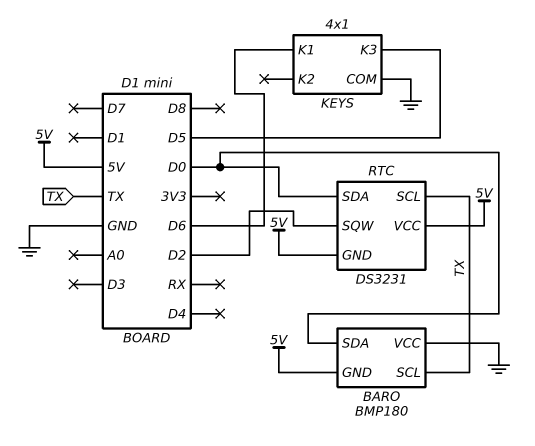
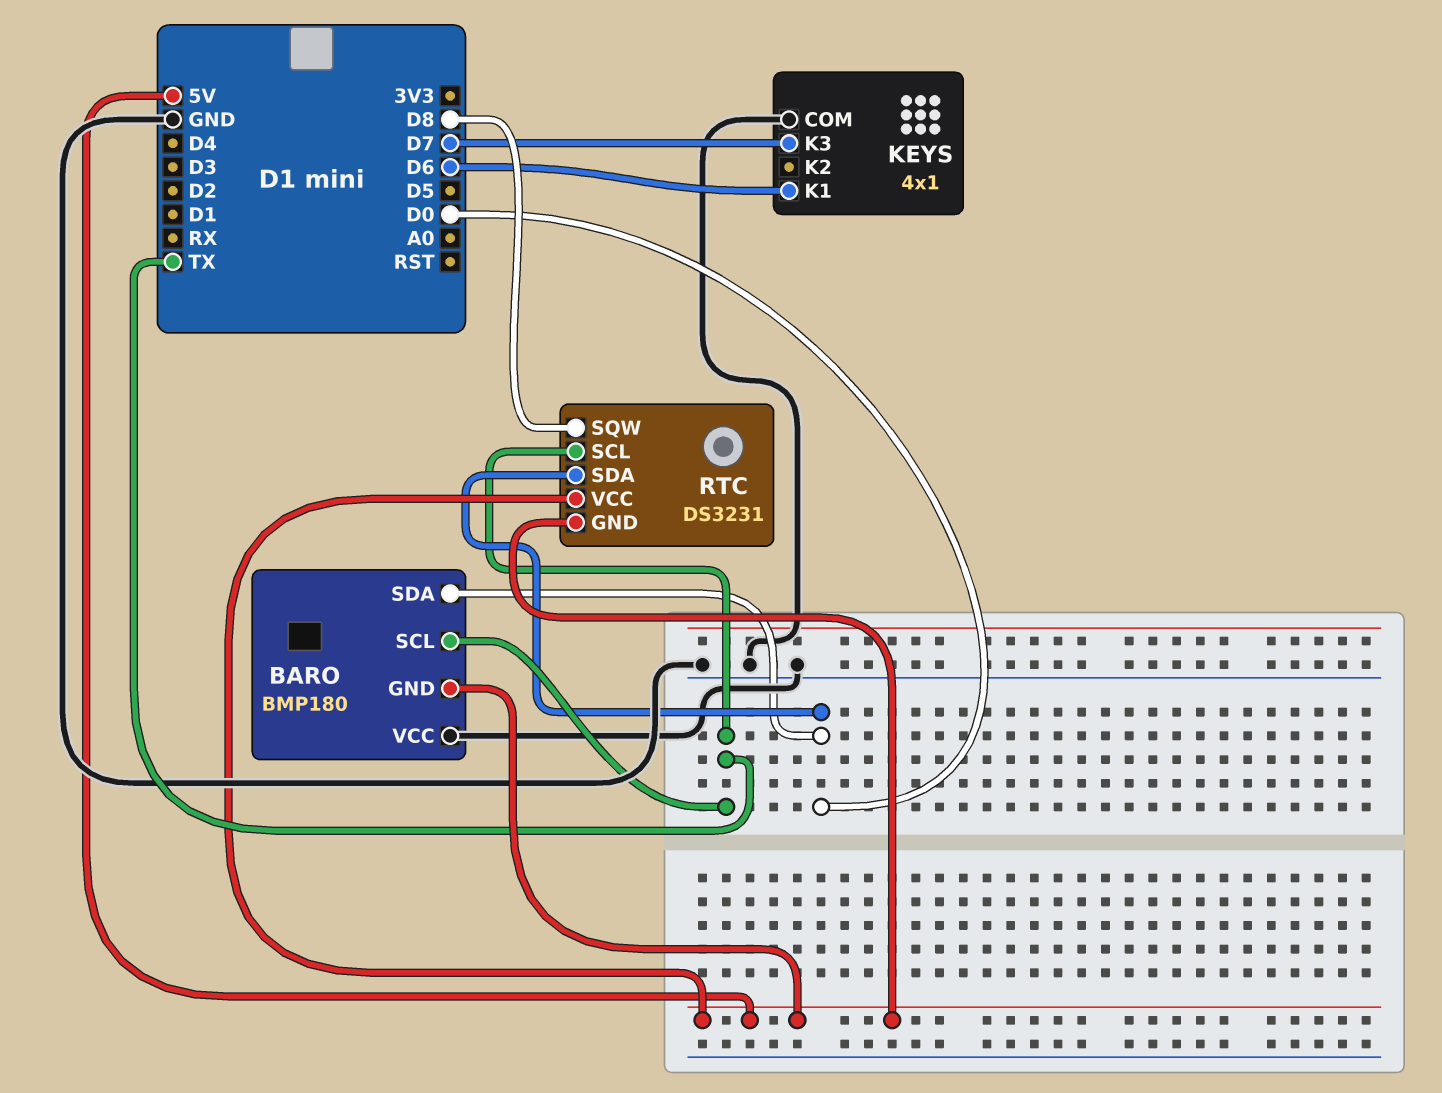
KEYS pin K3: D5 -> D7
RTC pin SQW: D2 -> D8

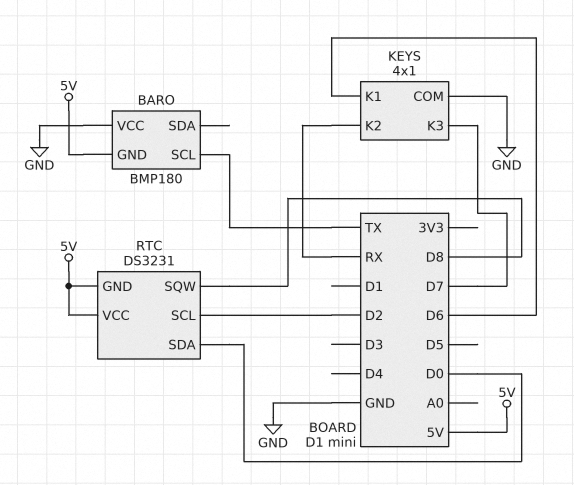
BARO pin SDA: D0 -> none
KEYS pin K2: none -> RX
RTC pin SCL: TX -> D2

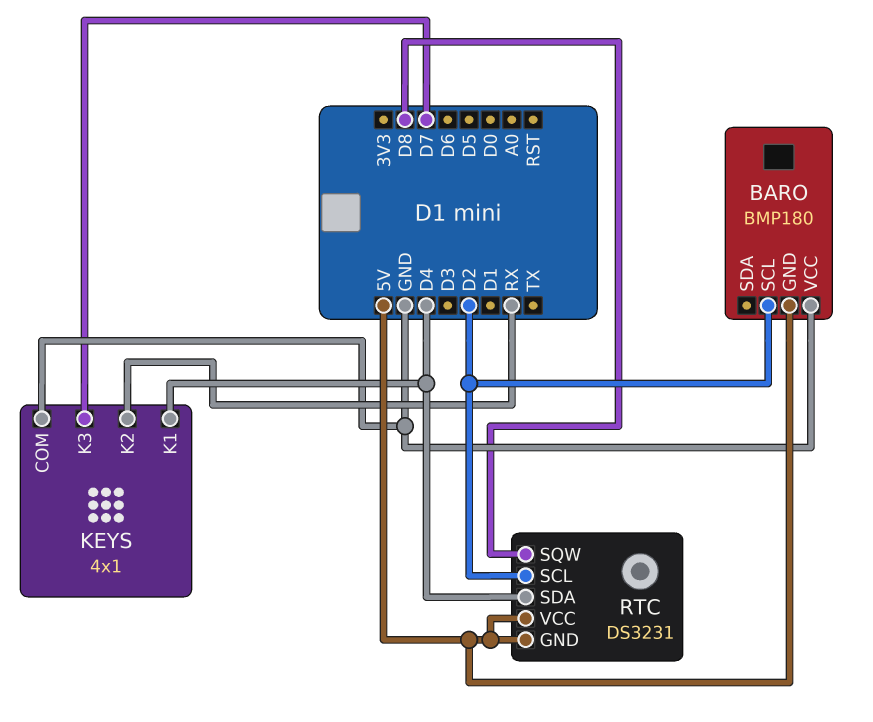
BARO pin SCL: TX -> D2
KEYS pin K1: D6 -> D4
RTC pin SDA: D0 -> D4

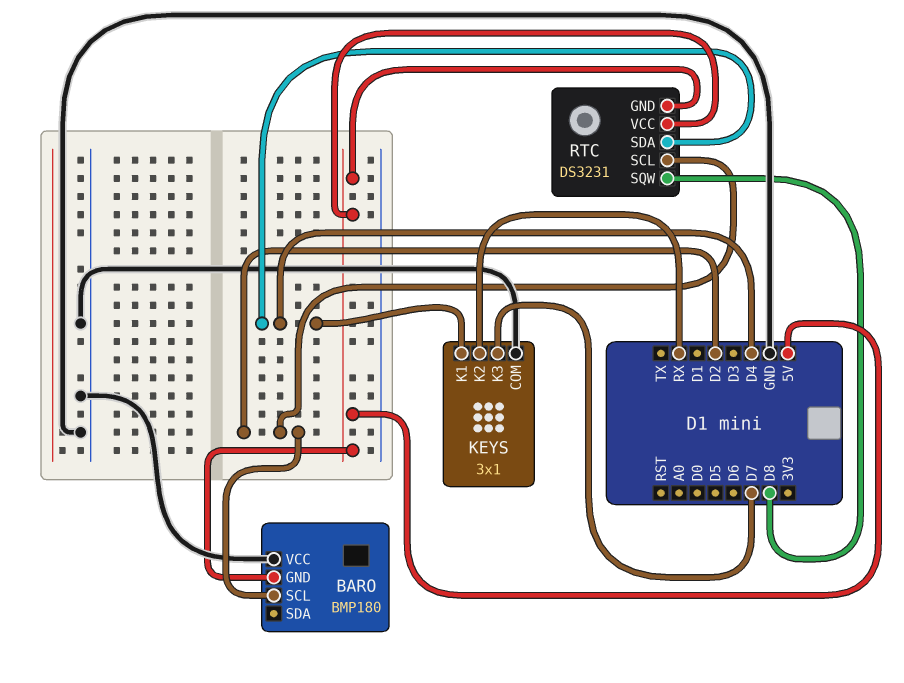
KEYS: 4x1 -> 3x1

